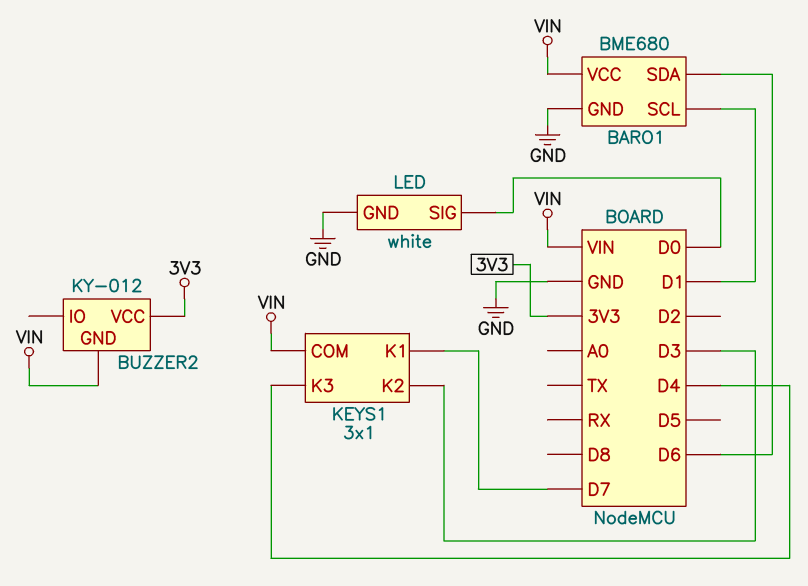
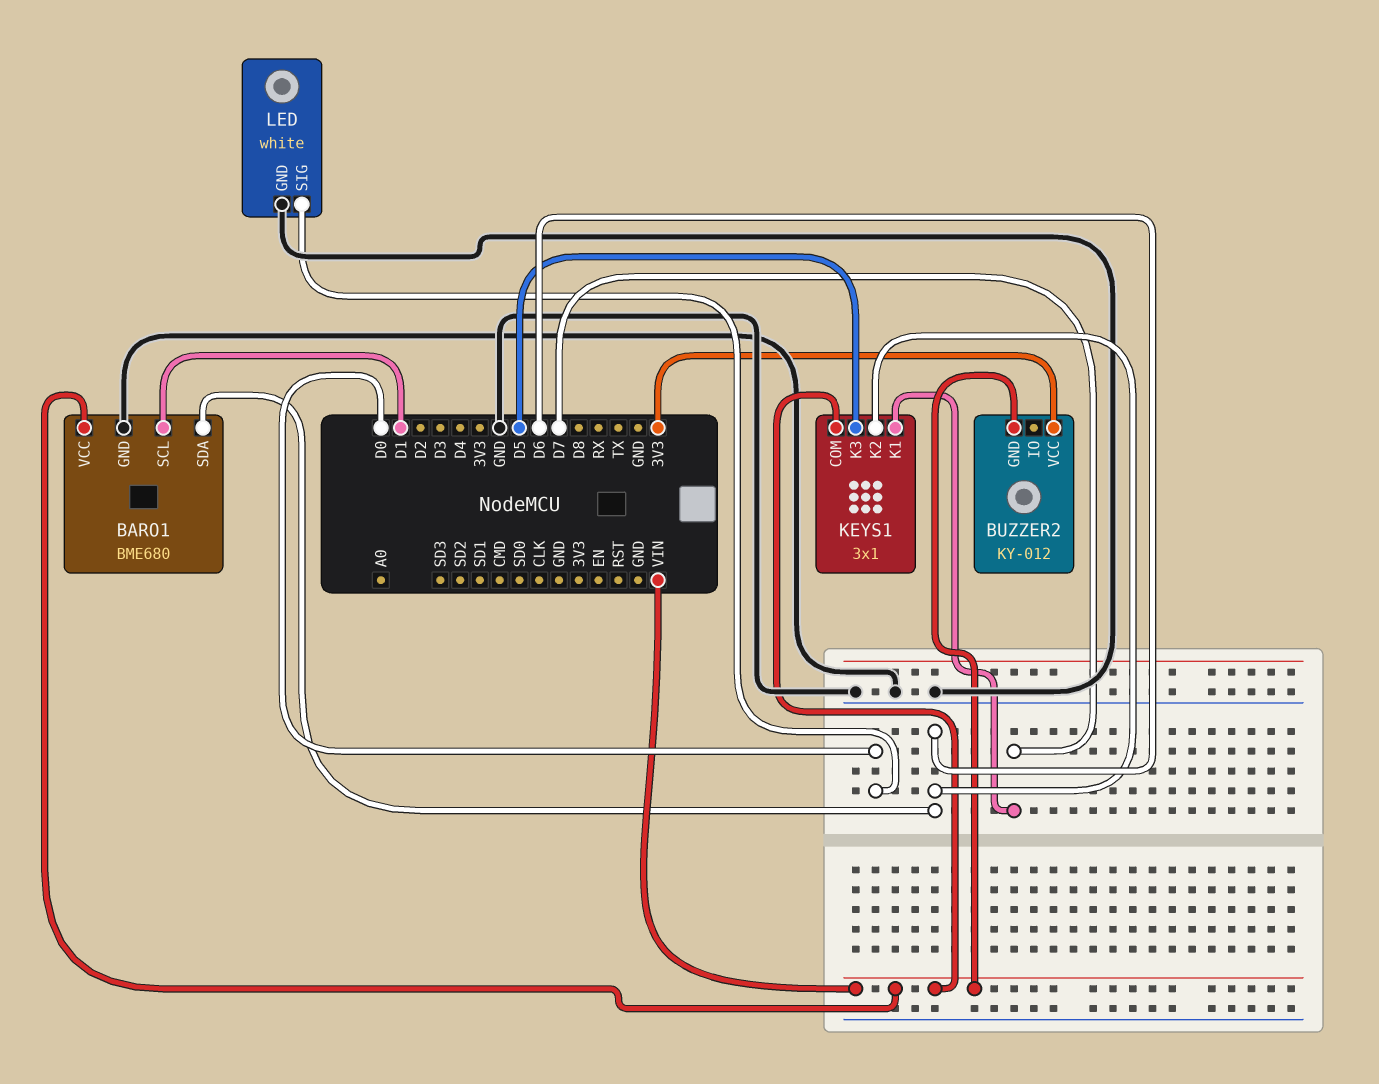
KEYS1 pin K2: D3 -> D6
KEYS1 pin K3: D4 -> D5

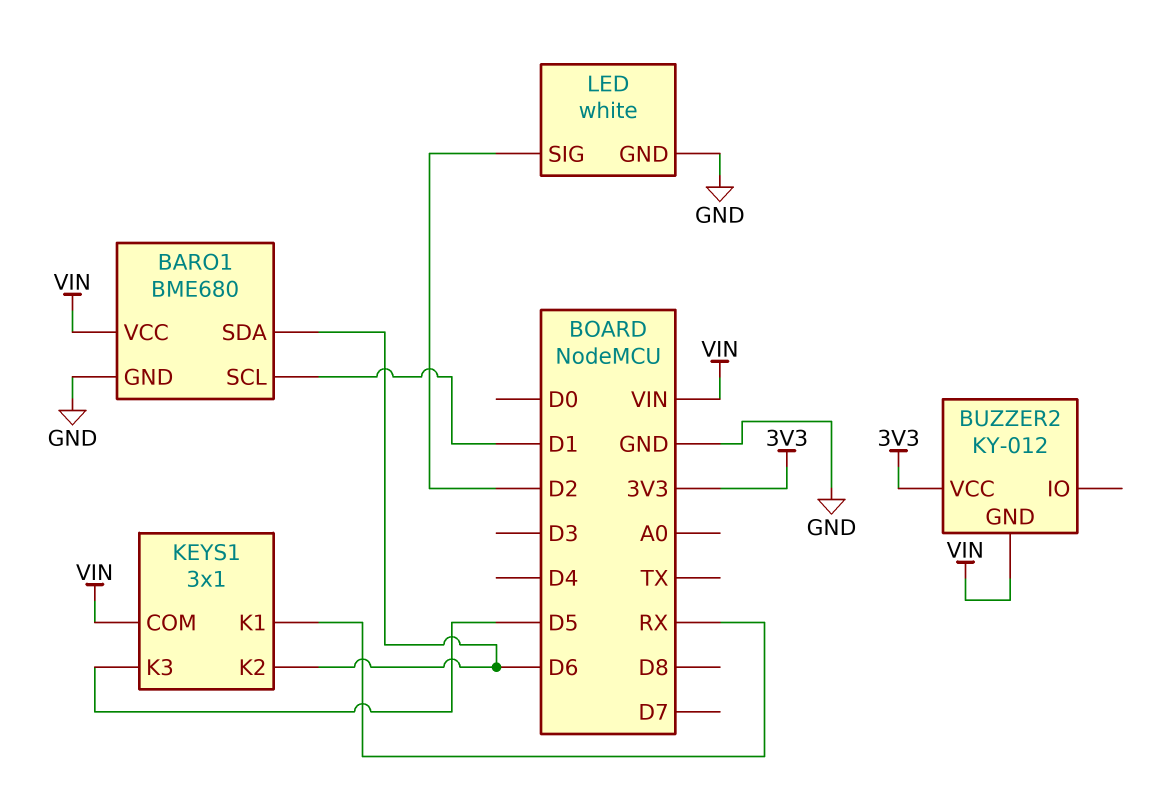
KEYS1 pin K1: D7 -> RX
LED pin SIG: D0 -> D2

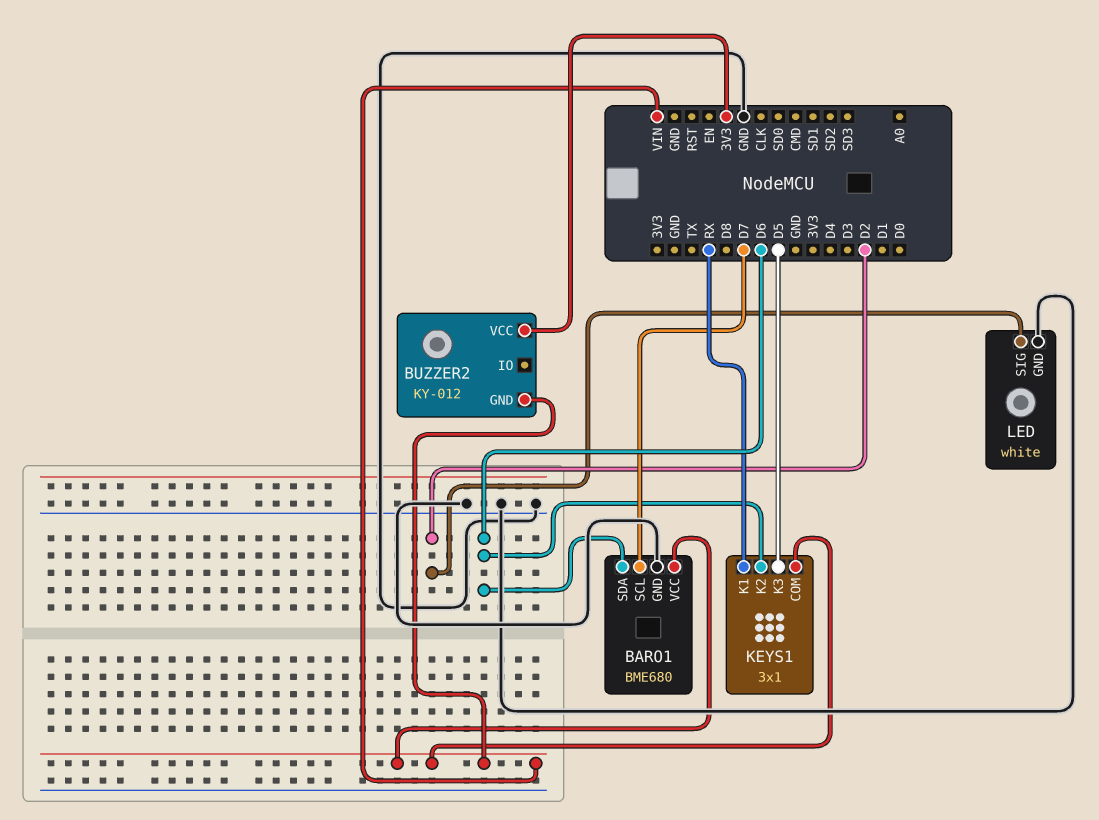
BARO1 pin SCL: D1 -> D7

